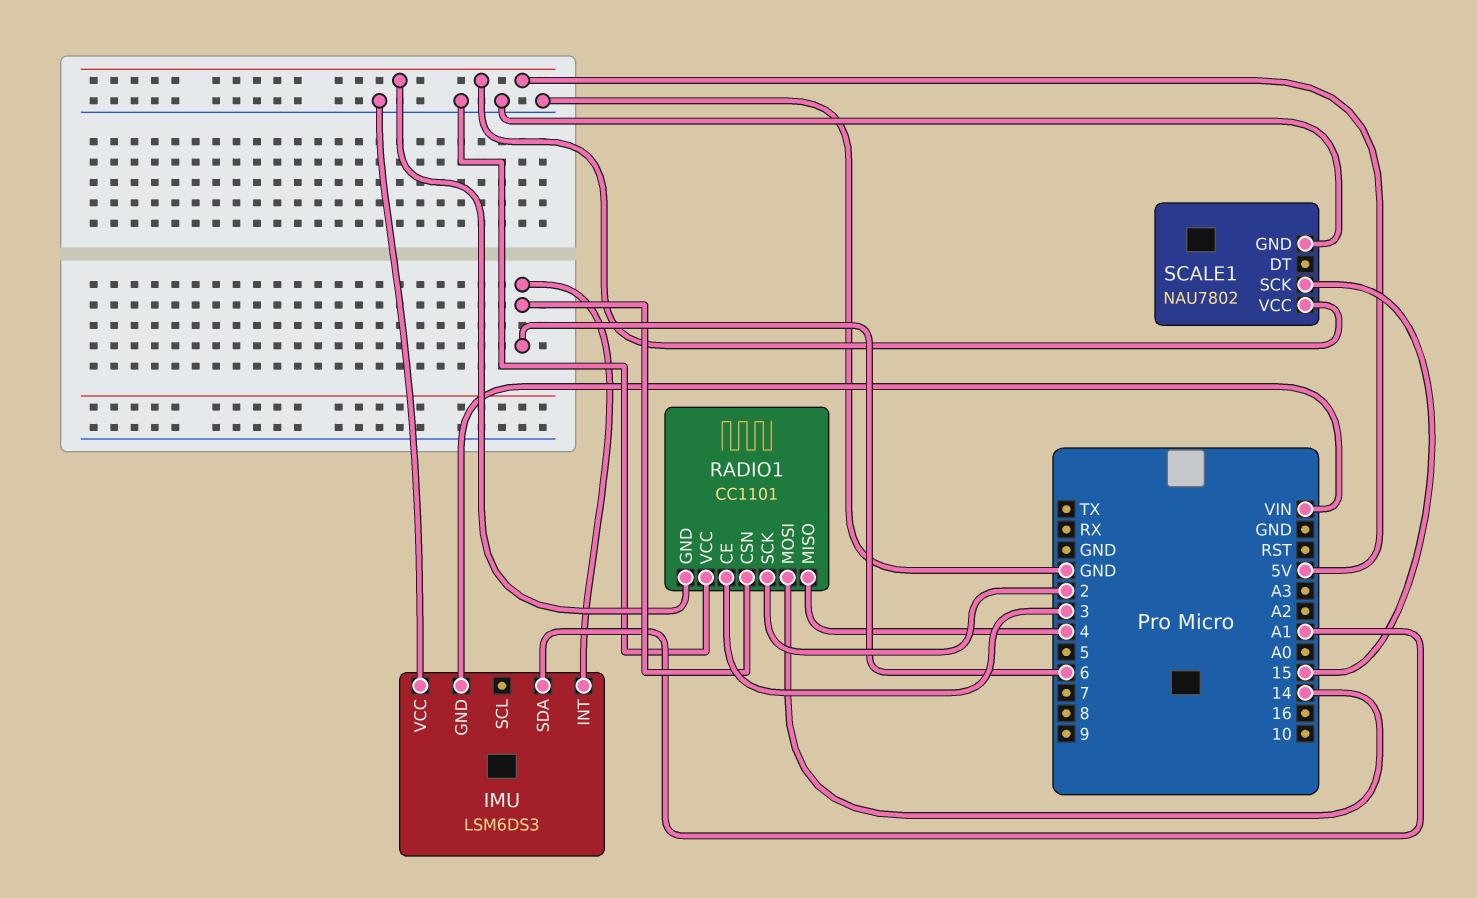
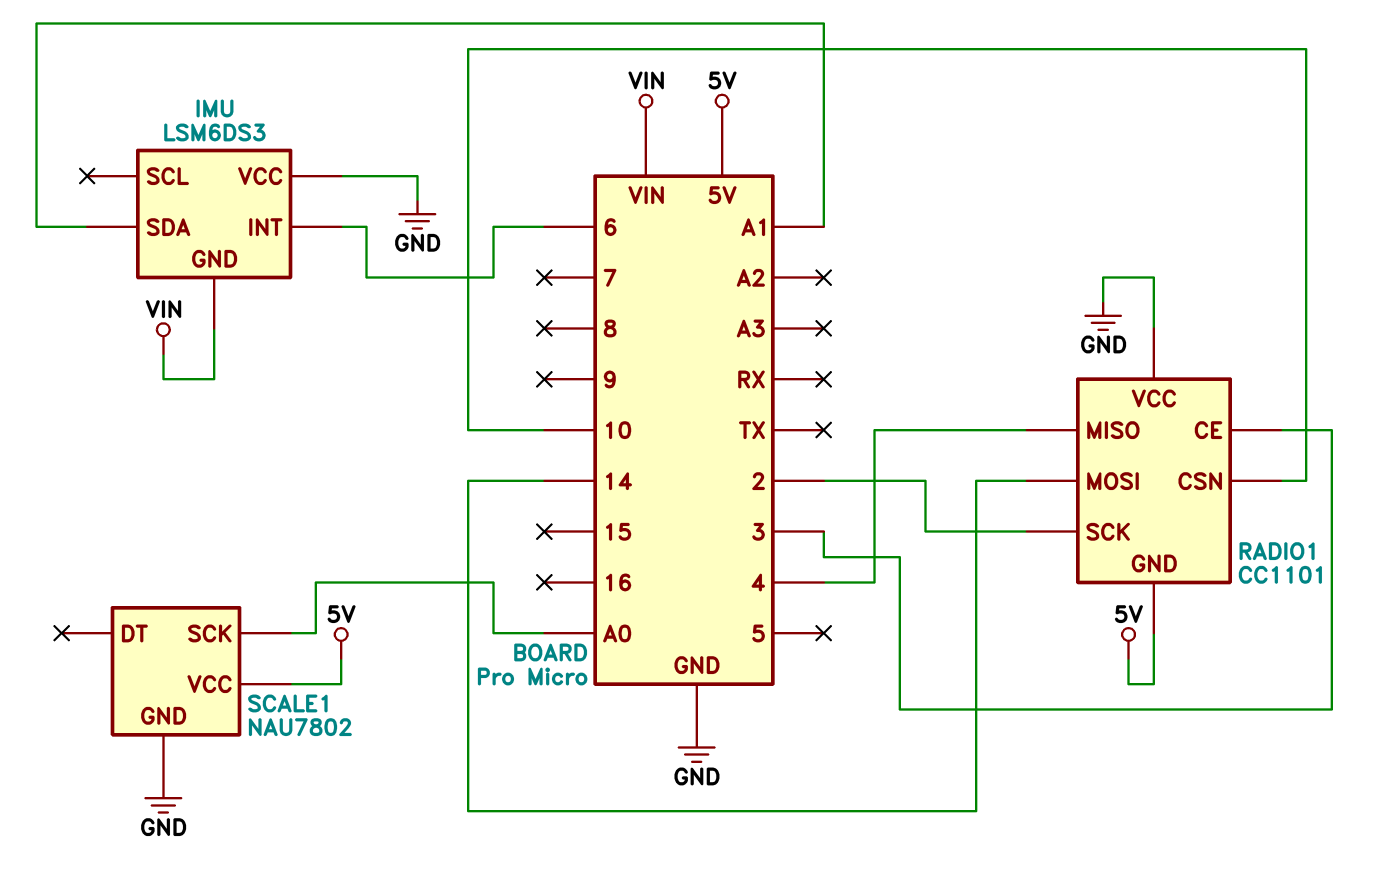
RADIO1 pin CSN: 6 -> 10
SCALE1 pin SCK: 15 -> A0

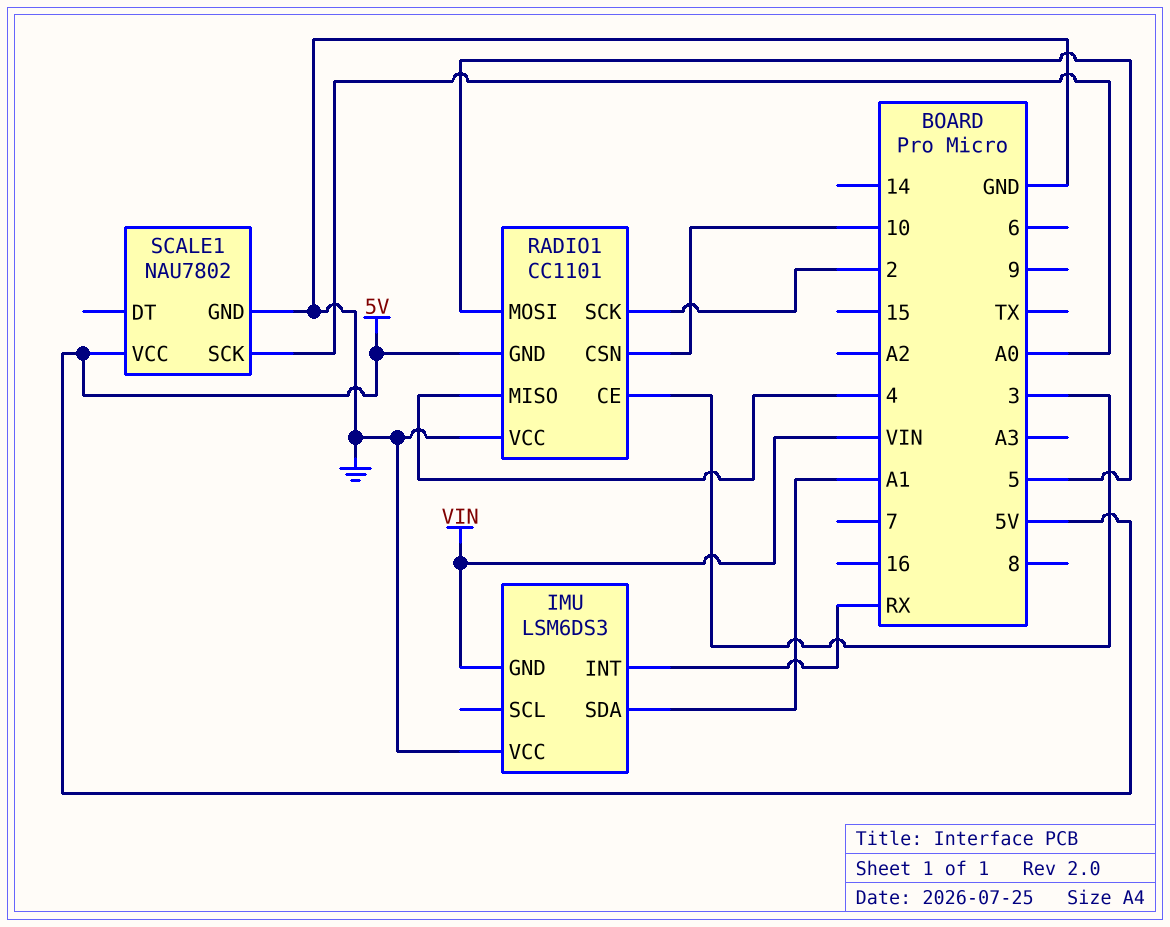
IMU pin INT: 6 -> RX
RADIO1 pin MOSI: 14 -> 5

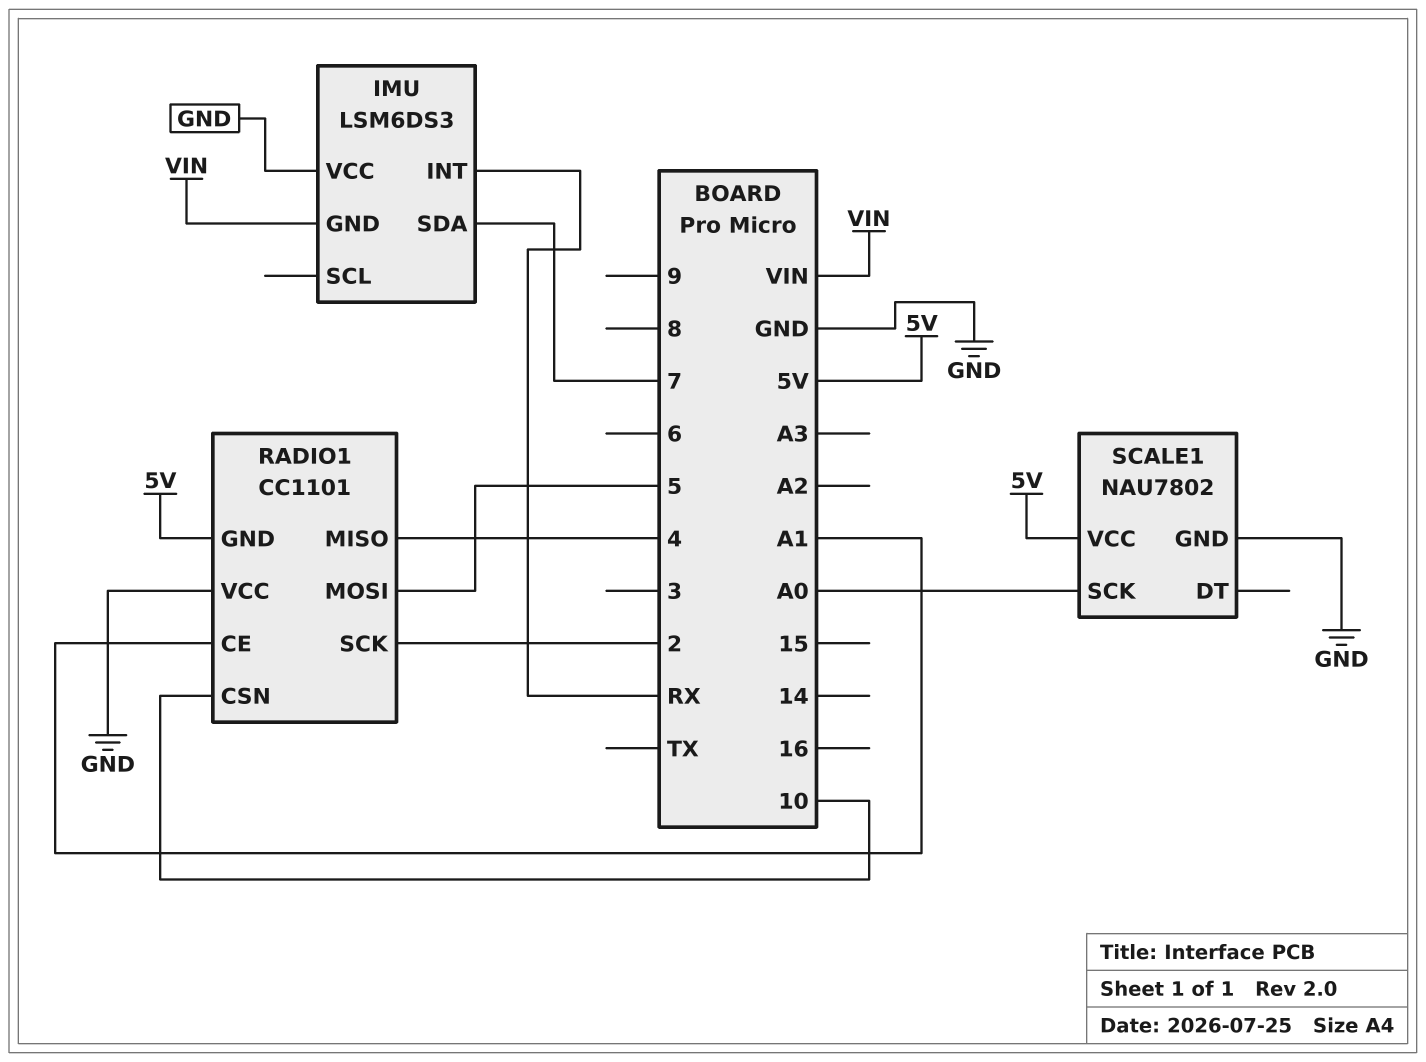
IMU pin SDA: A1 -> 7
RADIO1 pin CE: 3 -> A1

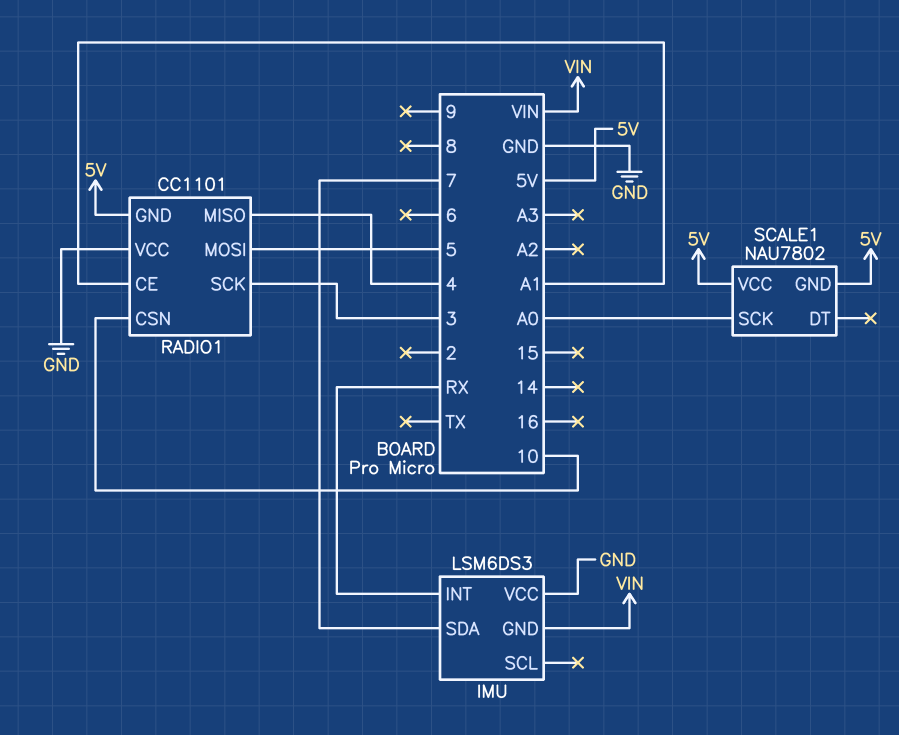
RADIO1 pin SCK: 2 -> 3
SCALE1 pin GND: GND -> 5V

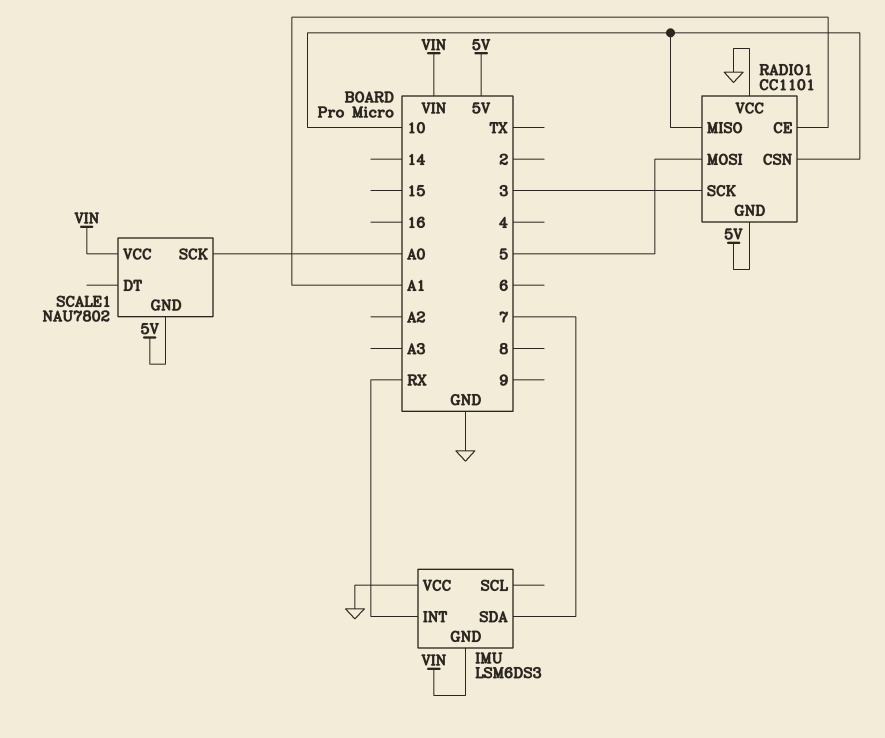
RADIO1 pin MISO: 4 -> 10
SCALE1 pin VCC: 5V -> VIN

